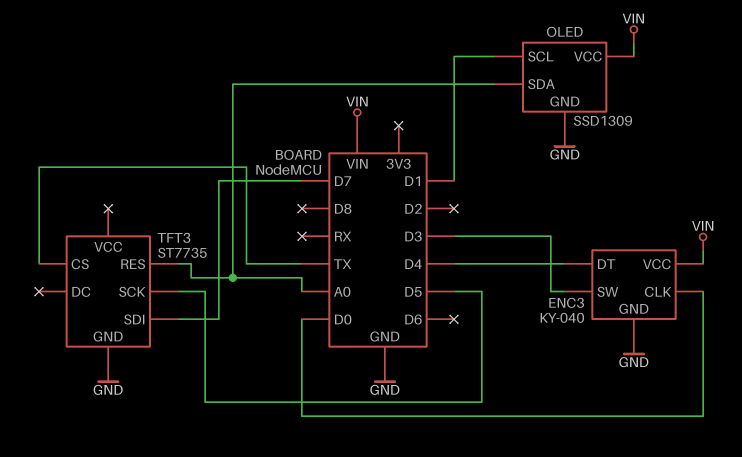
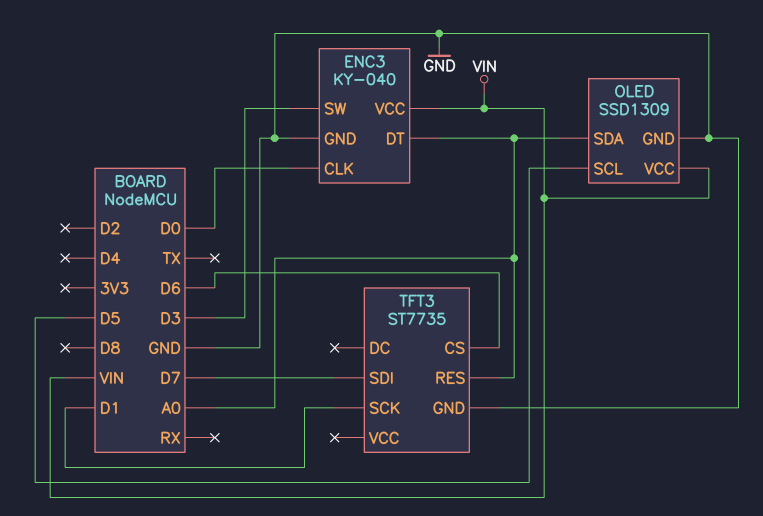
ENC3 pin DT: D4 -> A0
OLED pin SCL: D1 -> D5
TFT3 pin CS: TX -> D6
TFT3 pin SCK: D5 -> D1

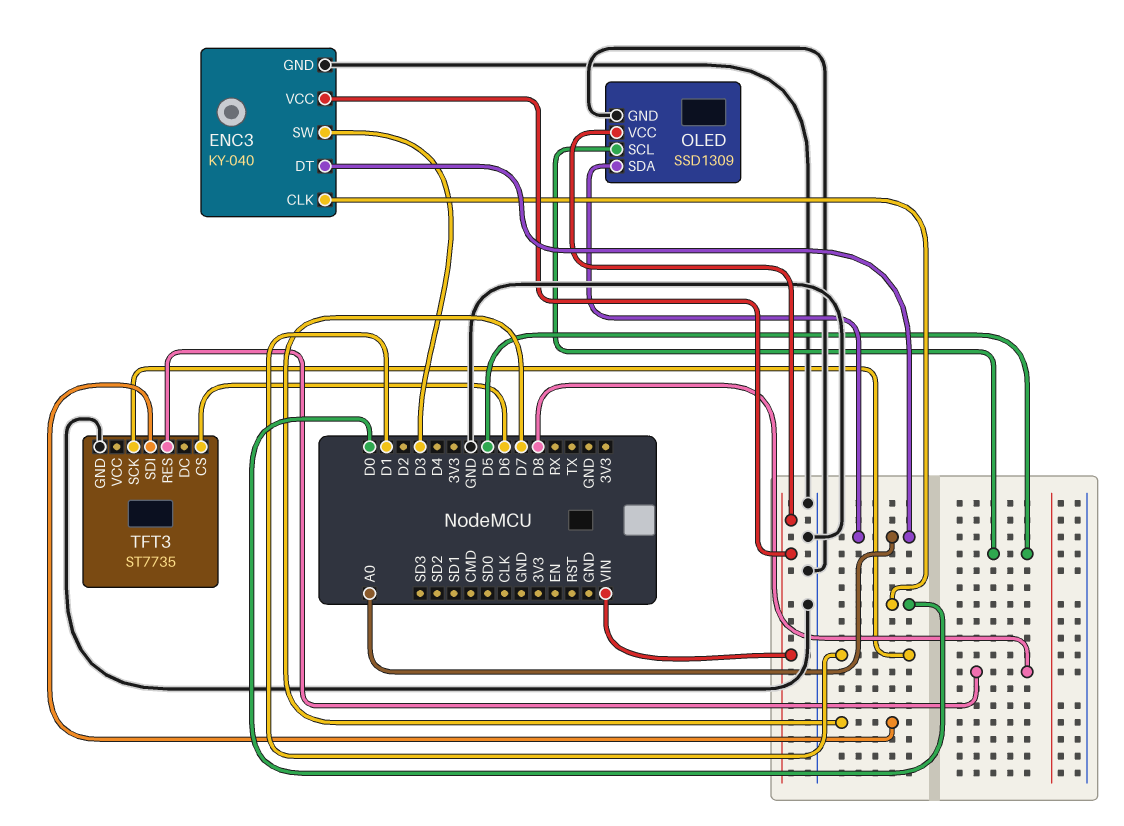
TFT3 pin RES: A0 -> D8

